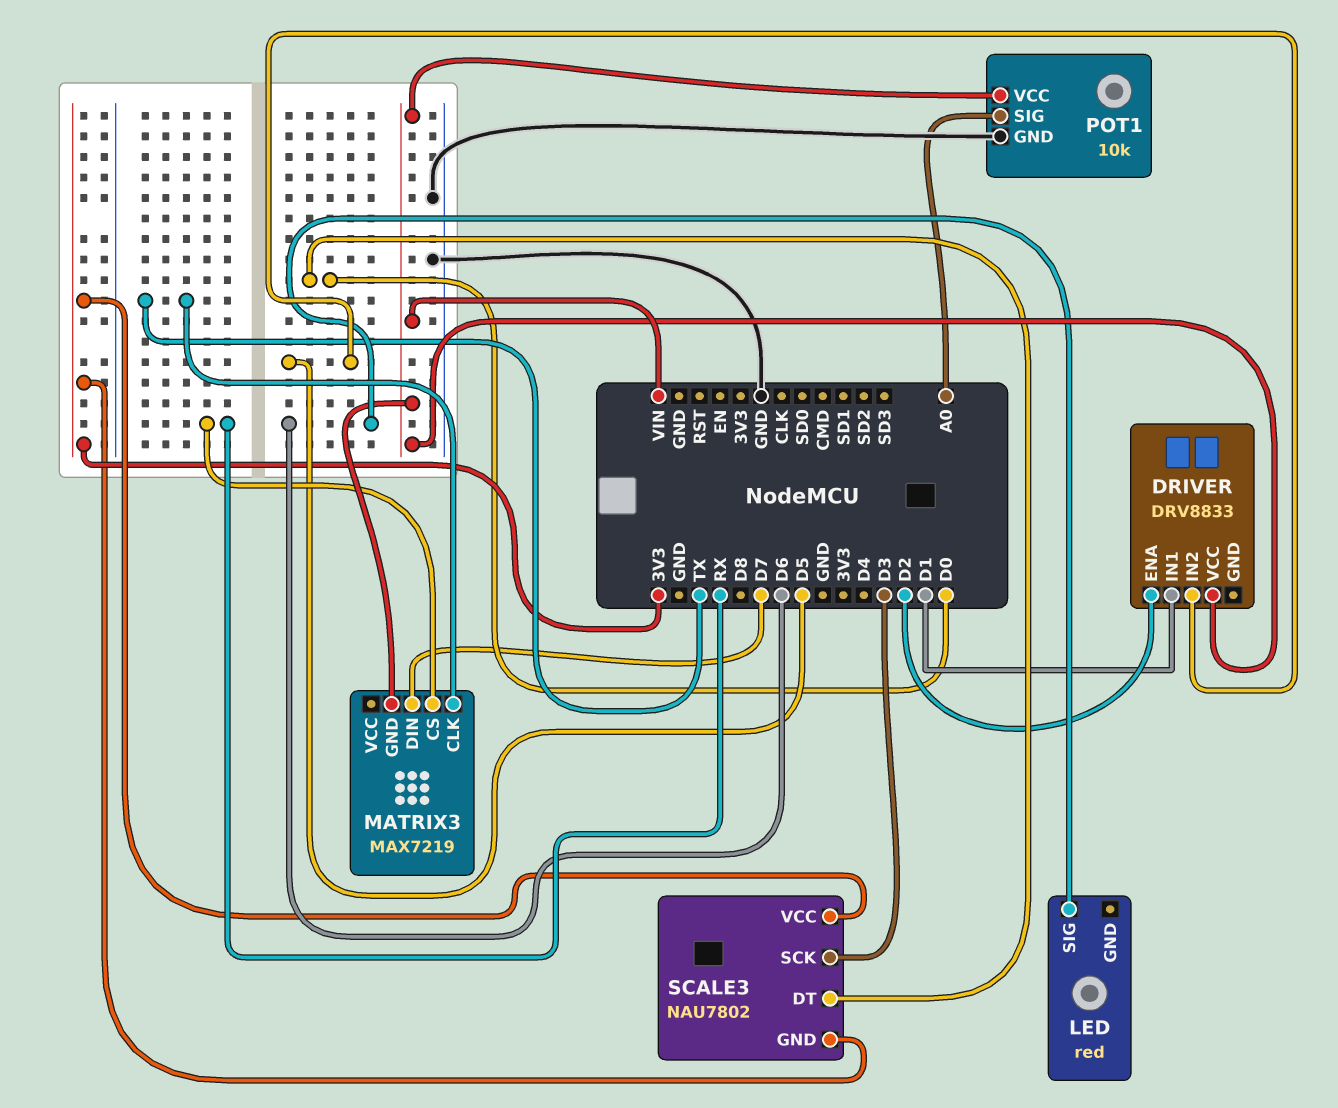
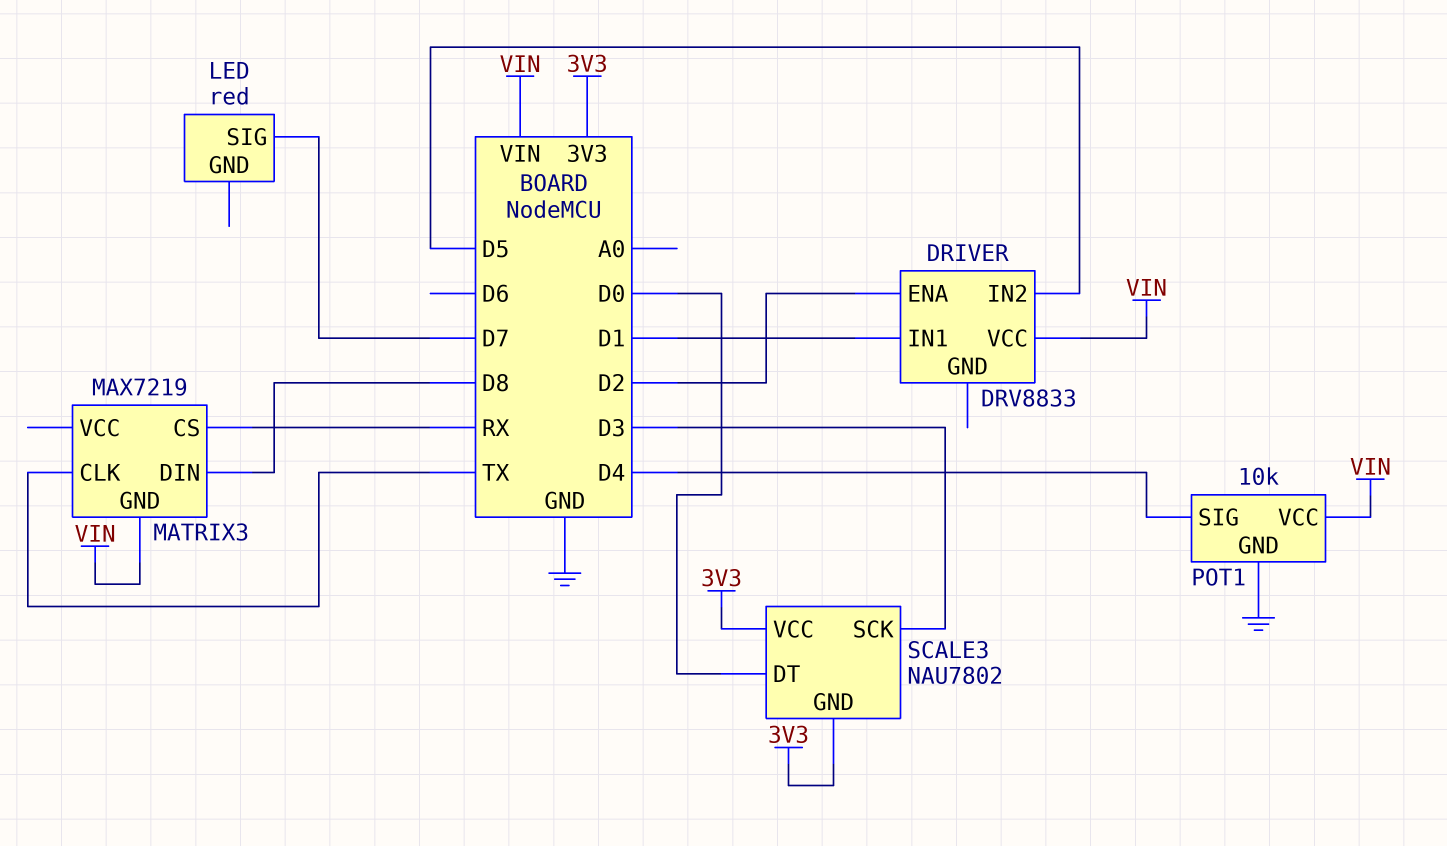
LED pin SIG: D6 -> D7
MATRIX3 pin DIN: D7 -> D8
POT1 pin SIG: A0 -> D4

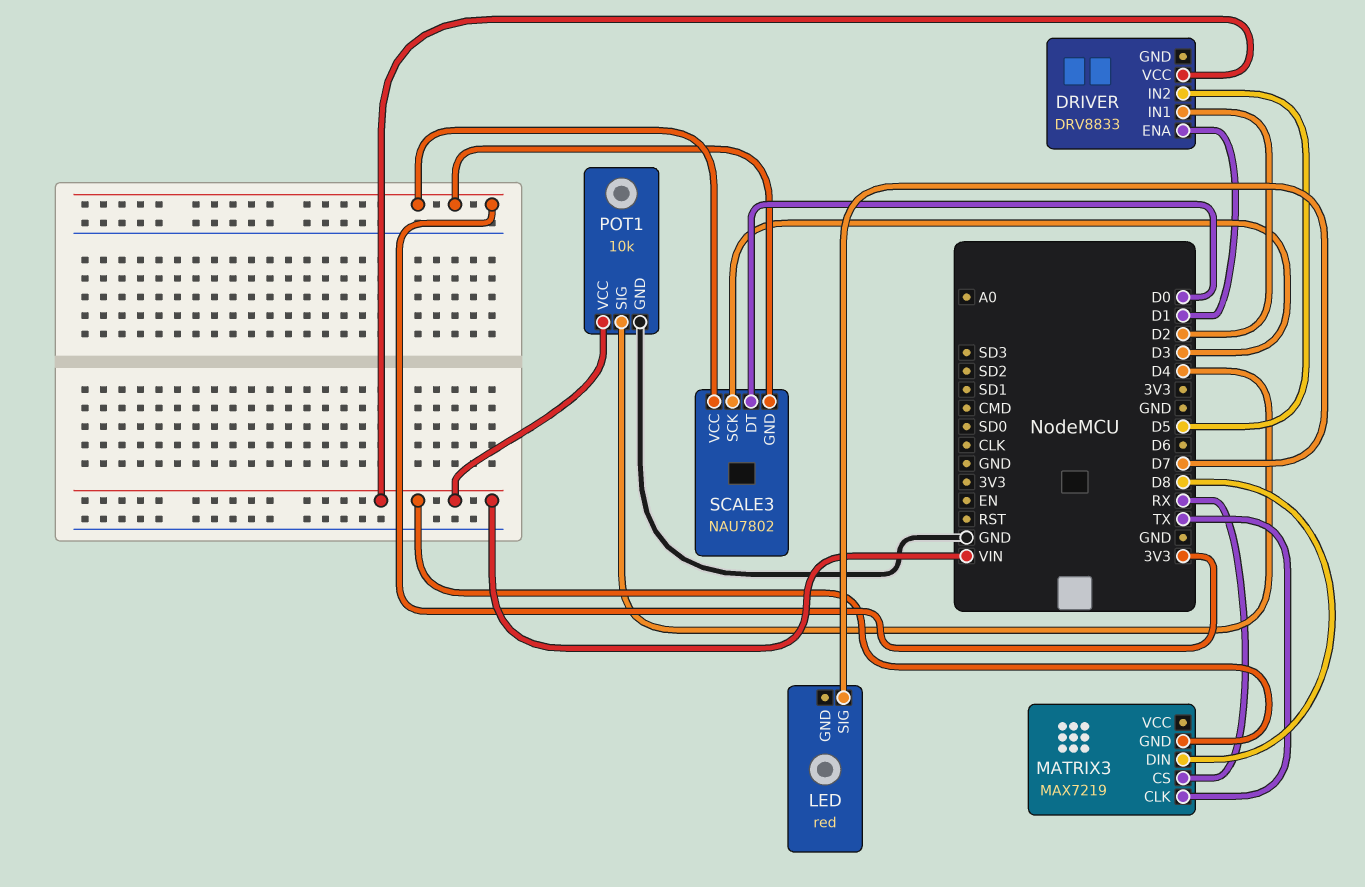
DRIVER pin ENA: D2 -> D1
DRIVER pin IN1: D1 -> D2

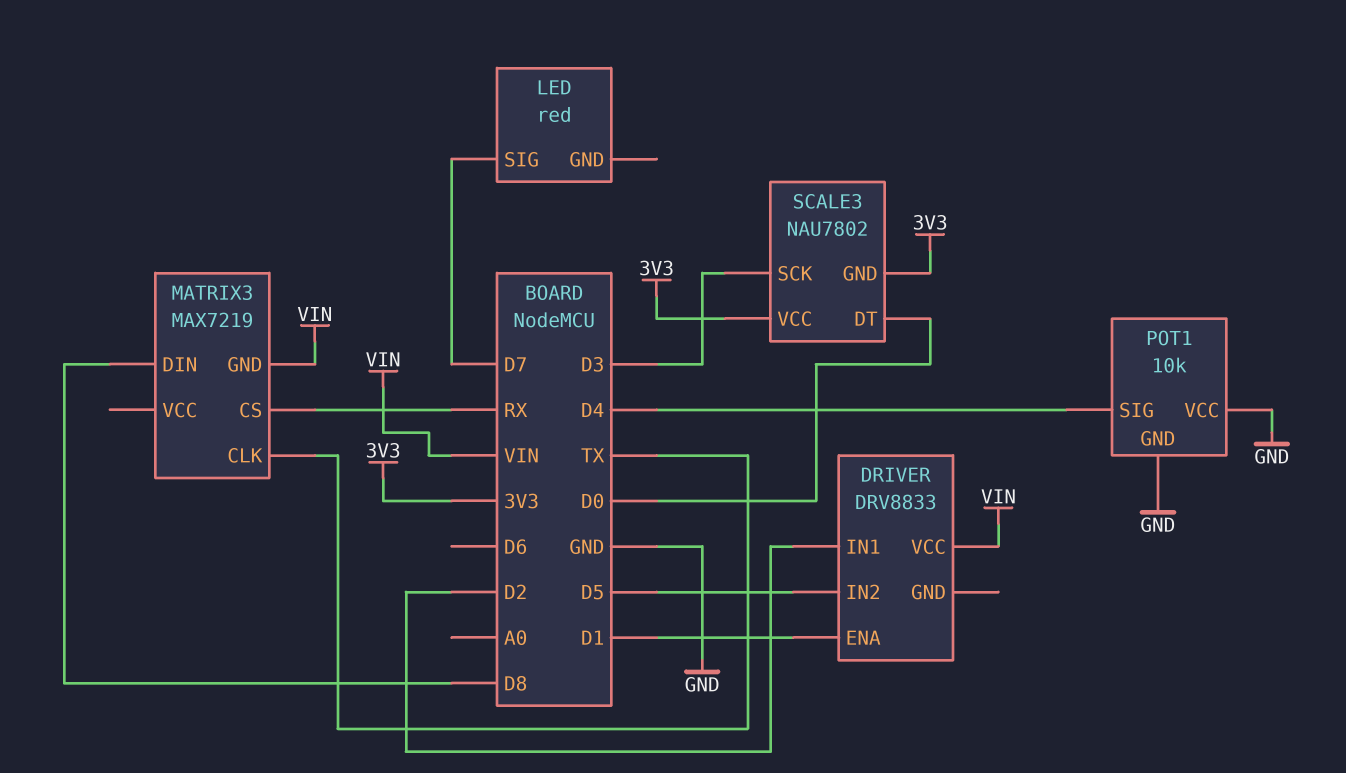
POT1 pin VCC: VIN -> GND

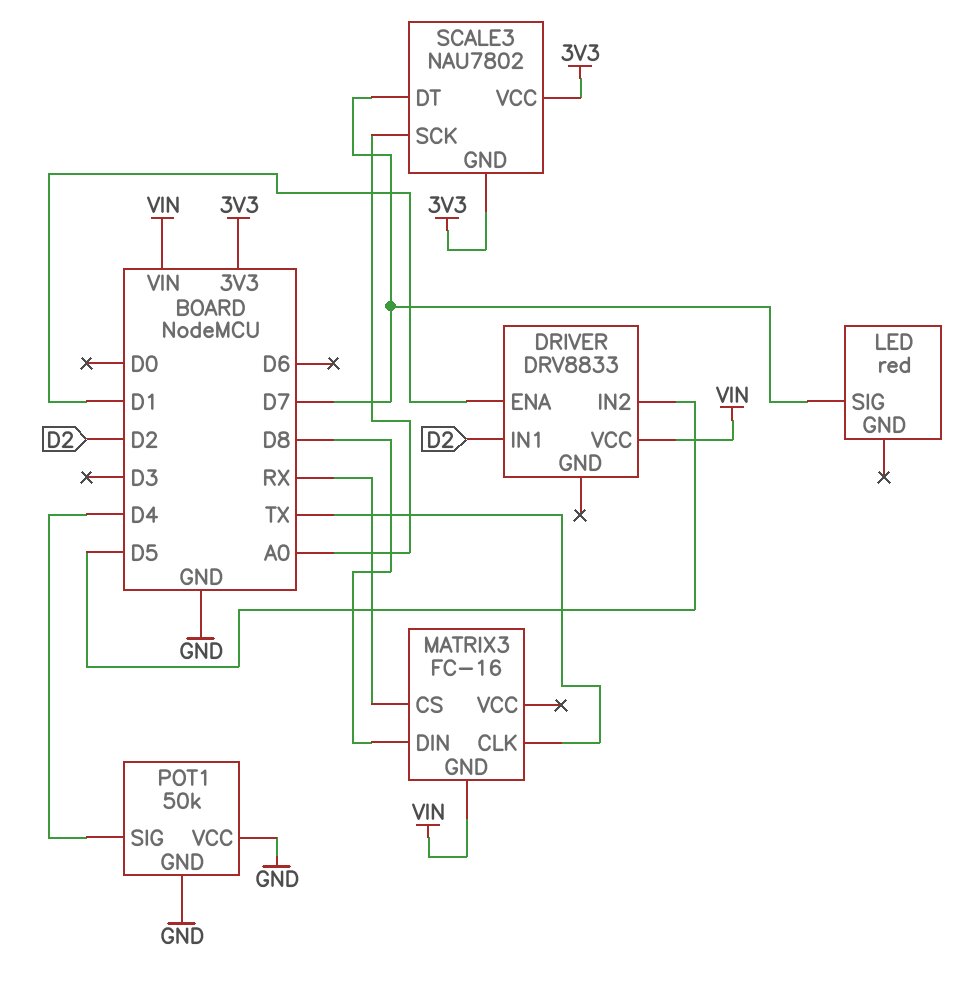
MATRIX3: MAX7219 -> FC-16
POT1: 10k -> 50k
SCALE3 pin DT: D0 -> D7
SCALE3 pin SCK: D3 -> A0

